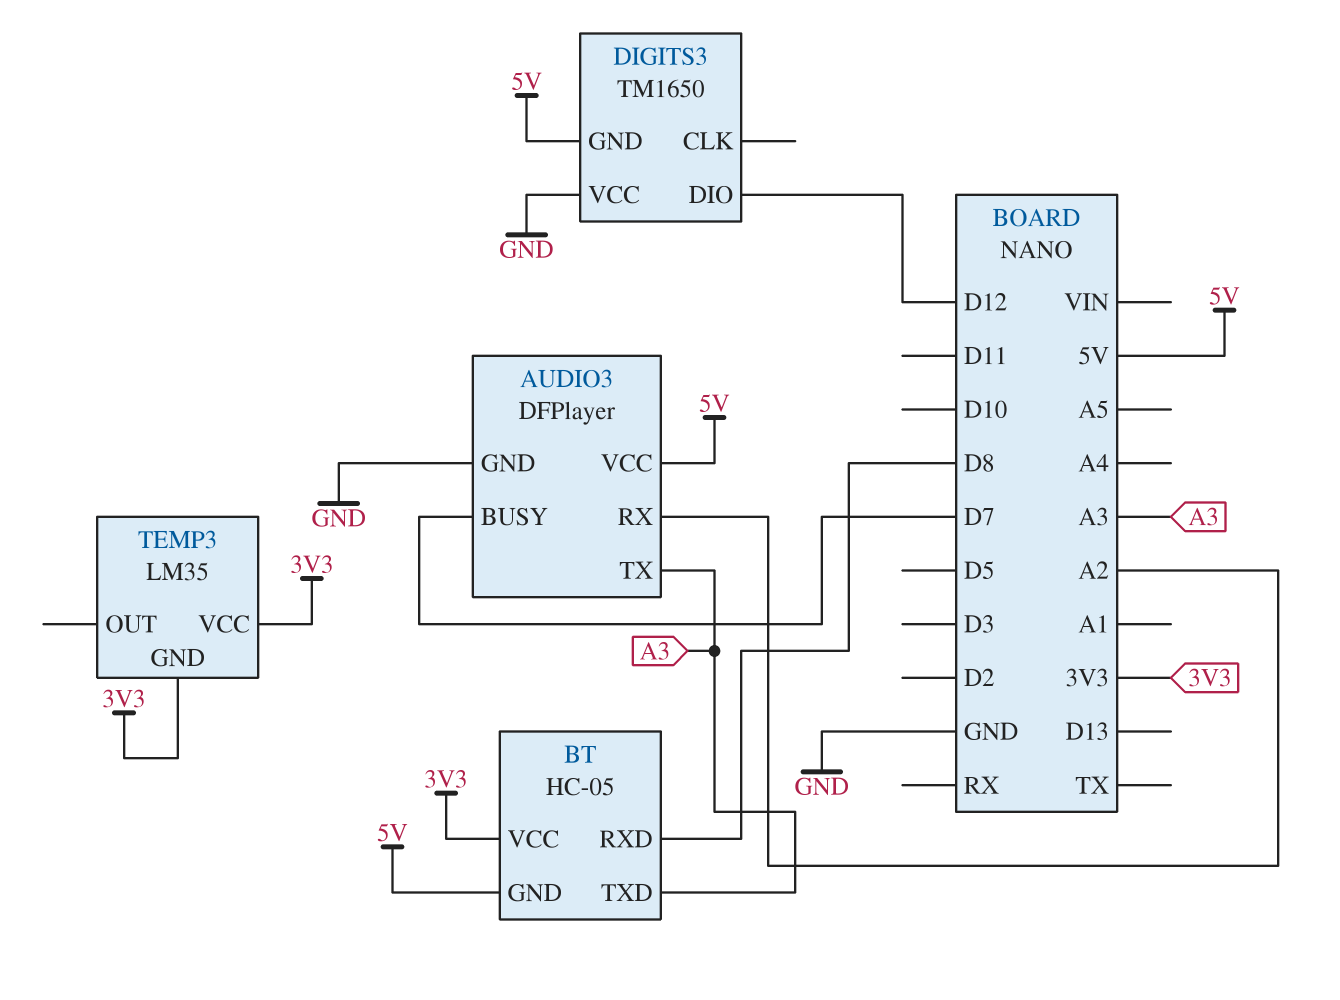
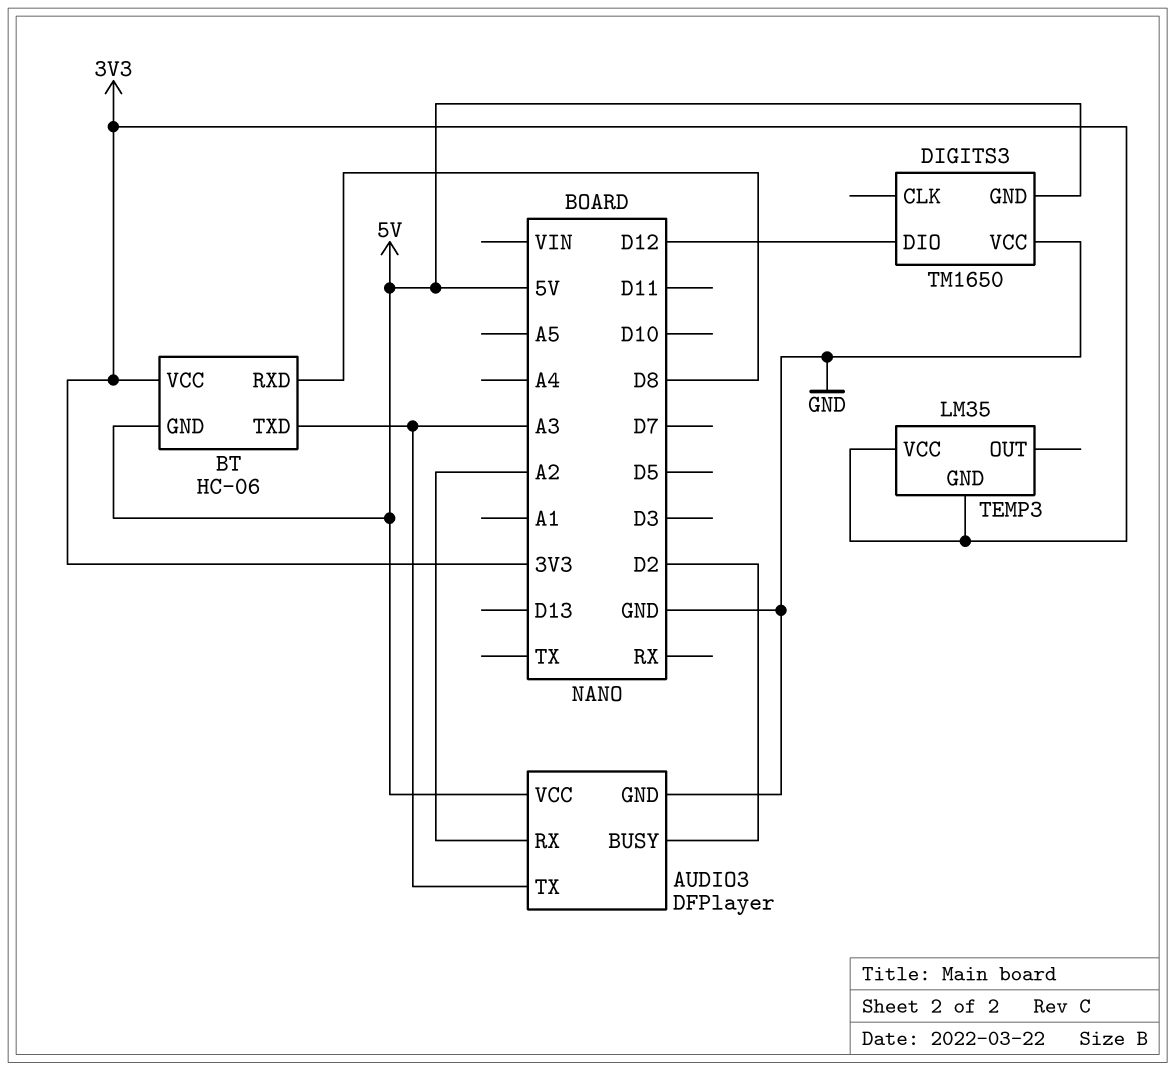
AUDIO3 pin BUSY: D7 -> D2
BT: HC-05 -> HC-06

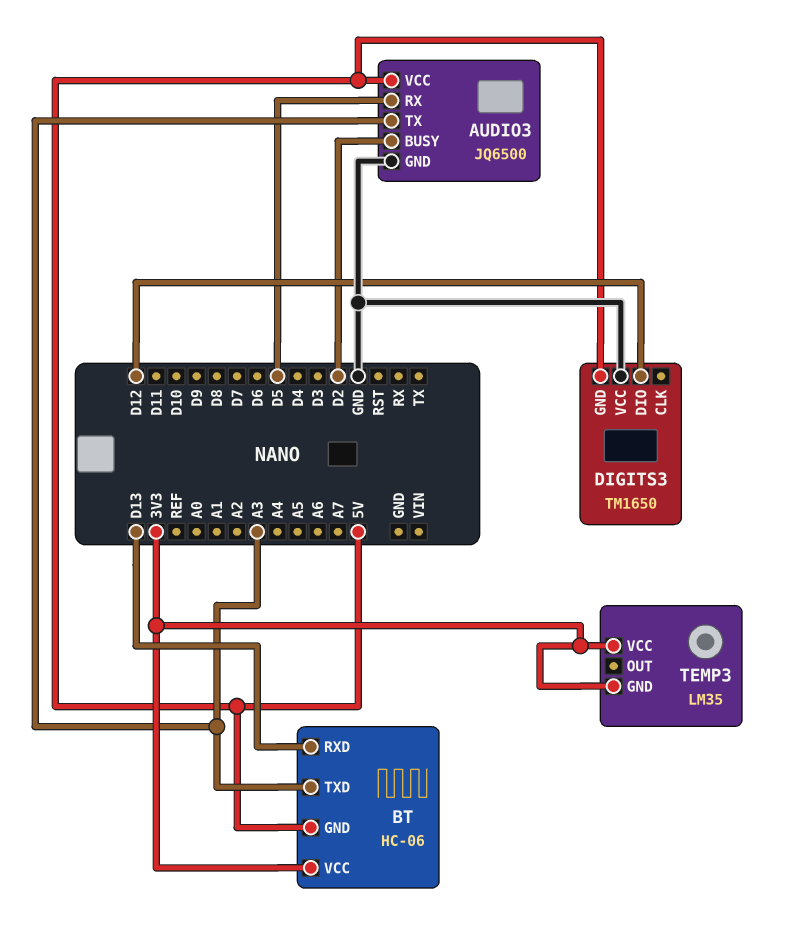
AUDIO3: DFPlayer -> JQ6500
AUDIO3 pin RX: A2 -> D5
BT pin RXD: D8 -> D13

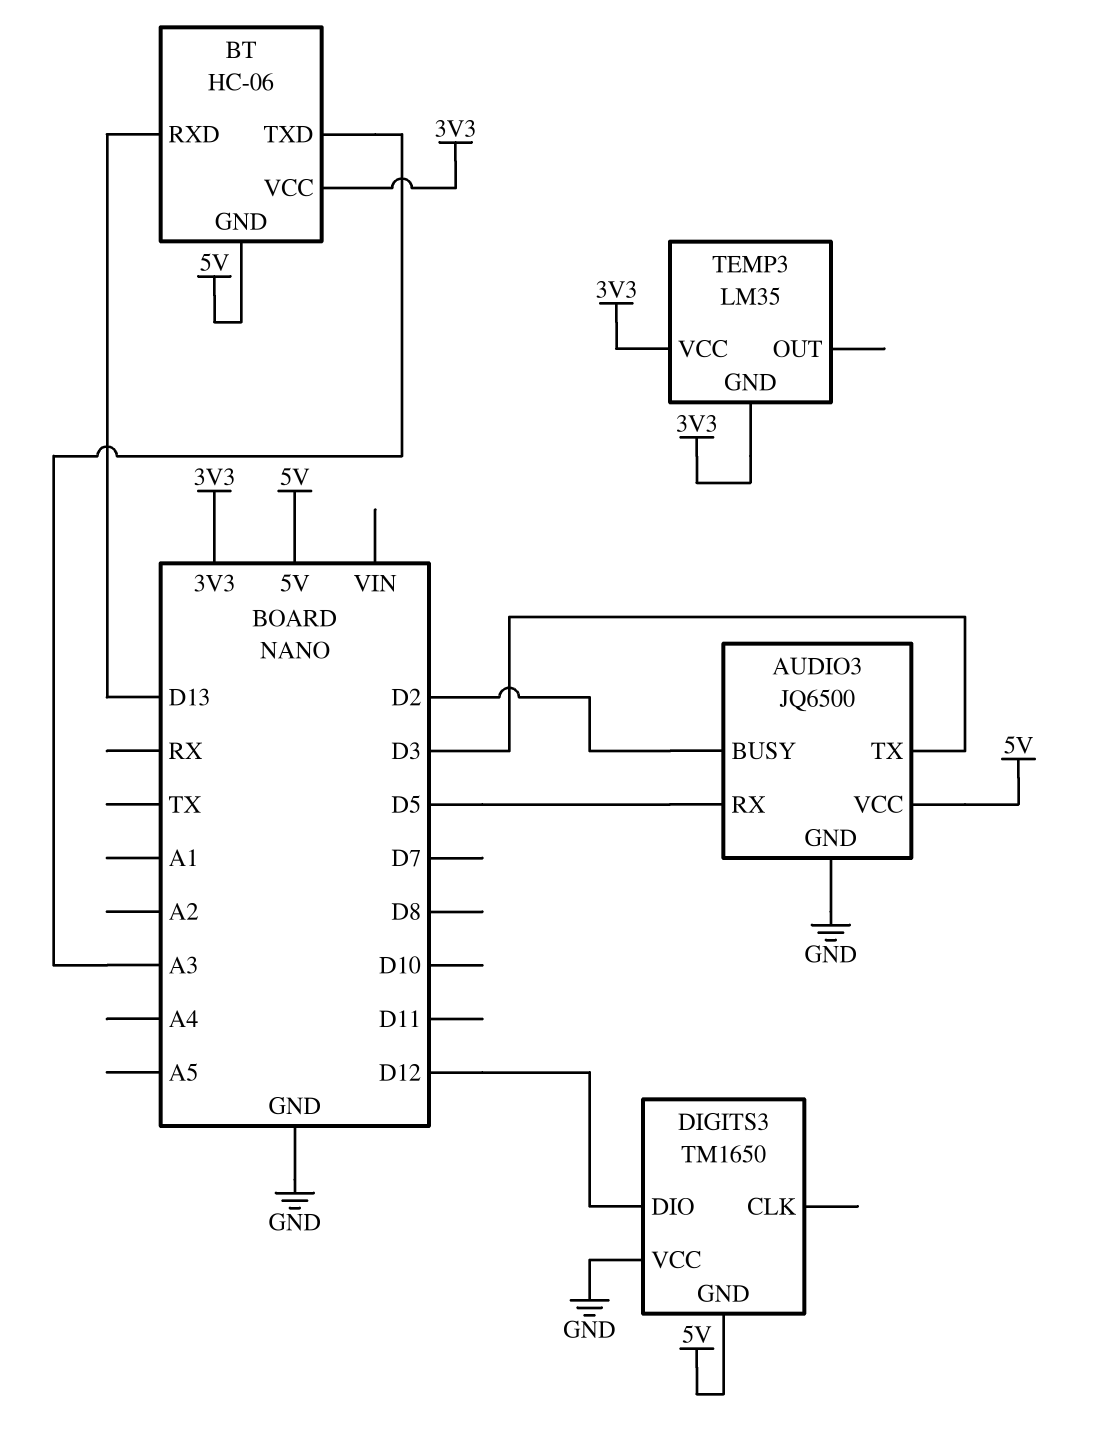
AUDIO3 pin TX: A3 -> D3

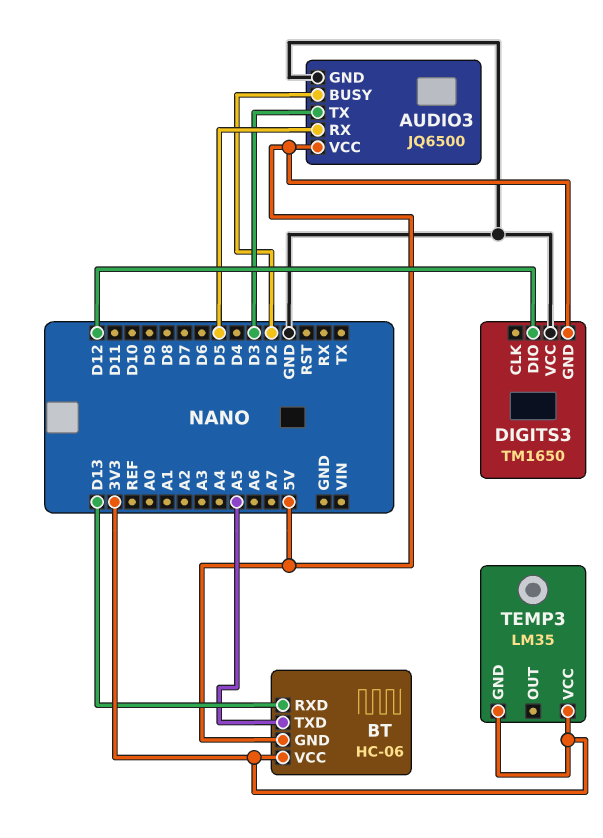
BT pin TXD: A3 -> A5

